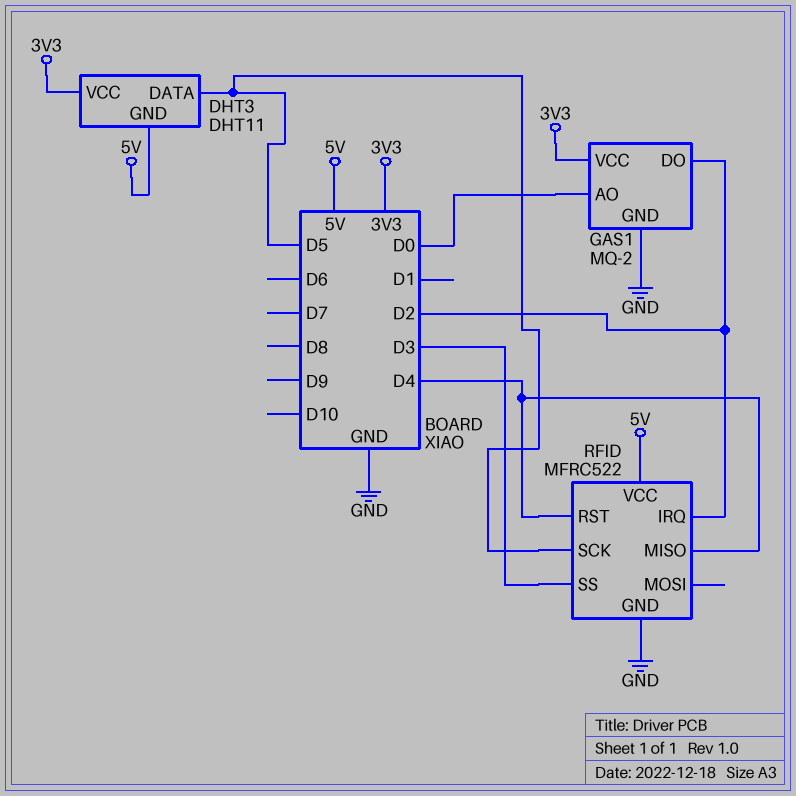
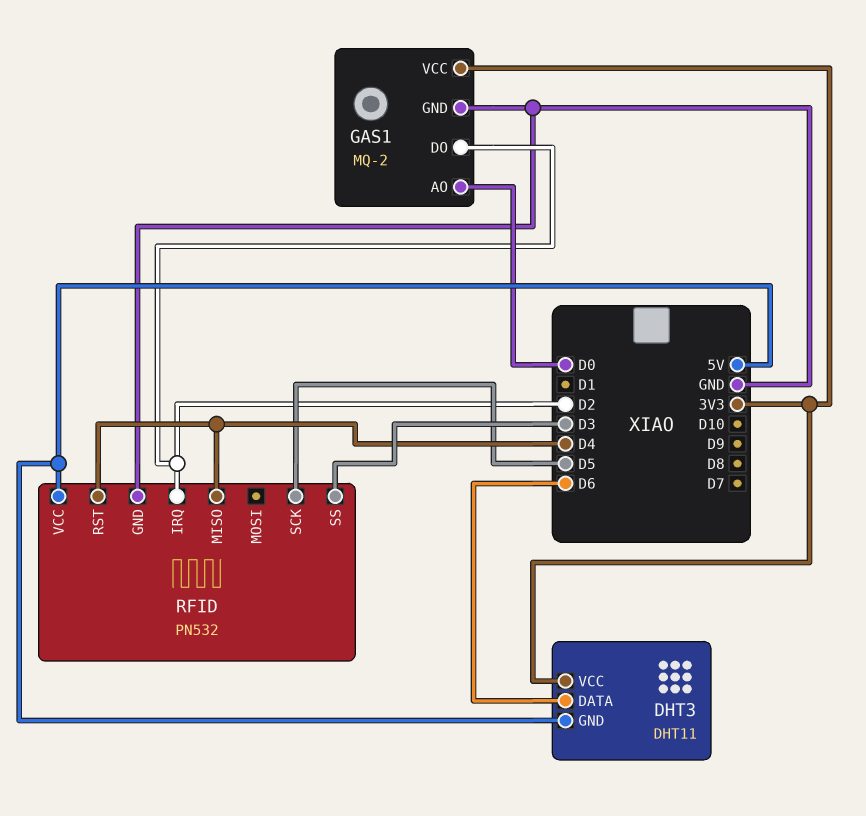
DHT3 pin DATA: D5 -> D6
RFID: MFRC522 -> PN532

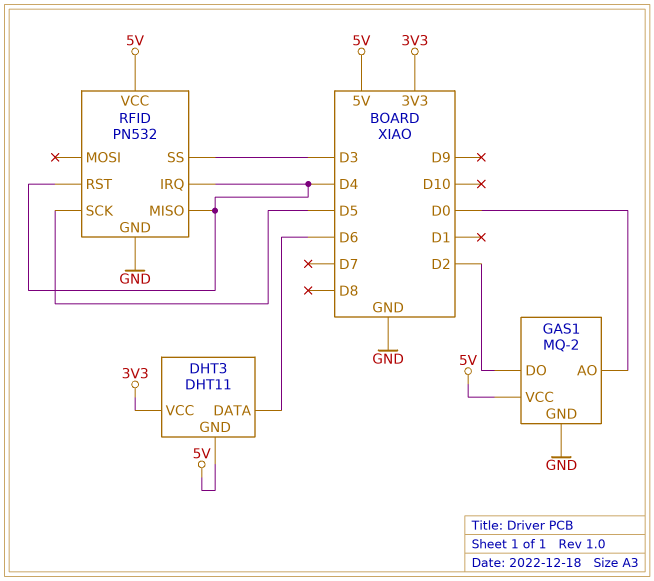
GAS1 pin VCC: 3V3 -> 5V
RFID pin IRQ: D2 -> D4

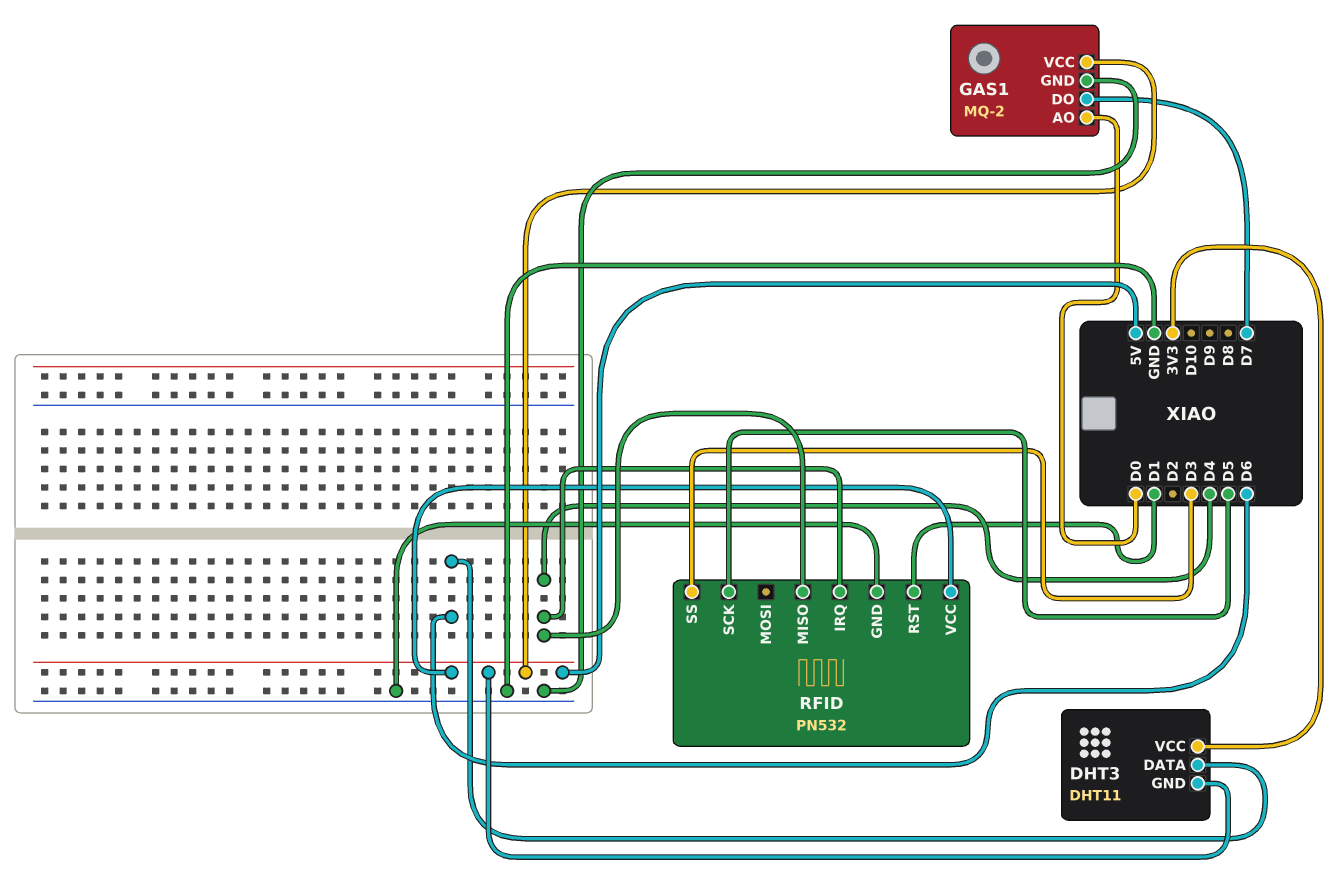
GAS1 pin DO: D2 -> D7
RFID pin RST: D4 -> D1

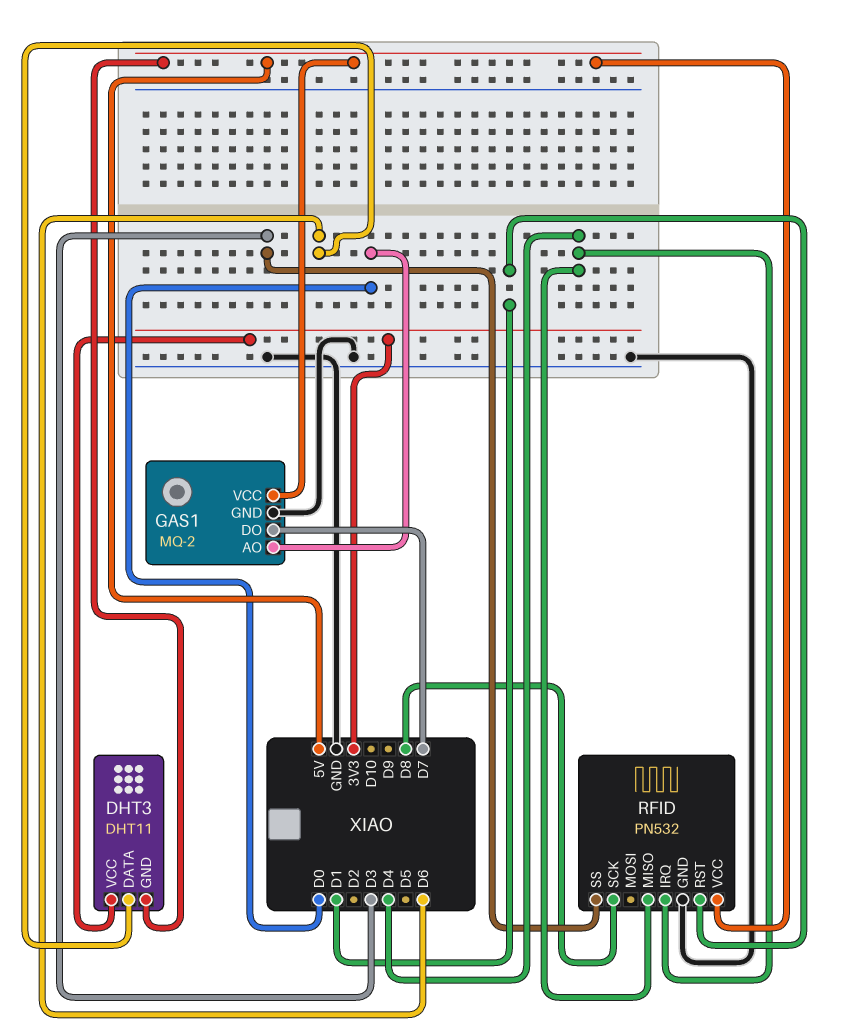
RFID pin SCK: D5 -> D8

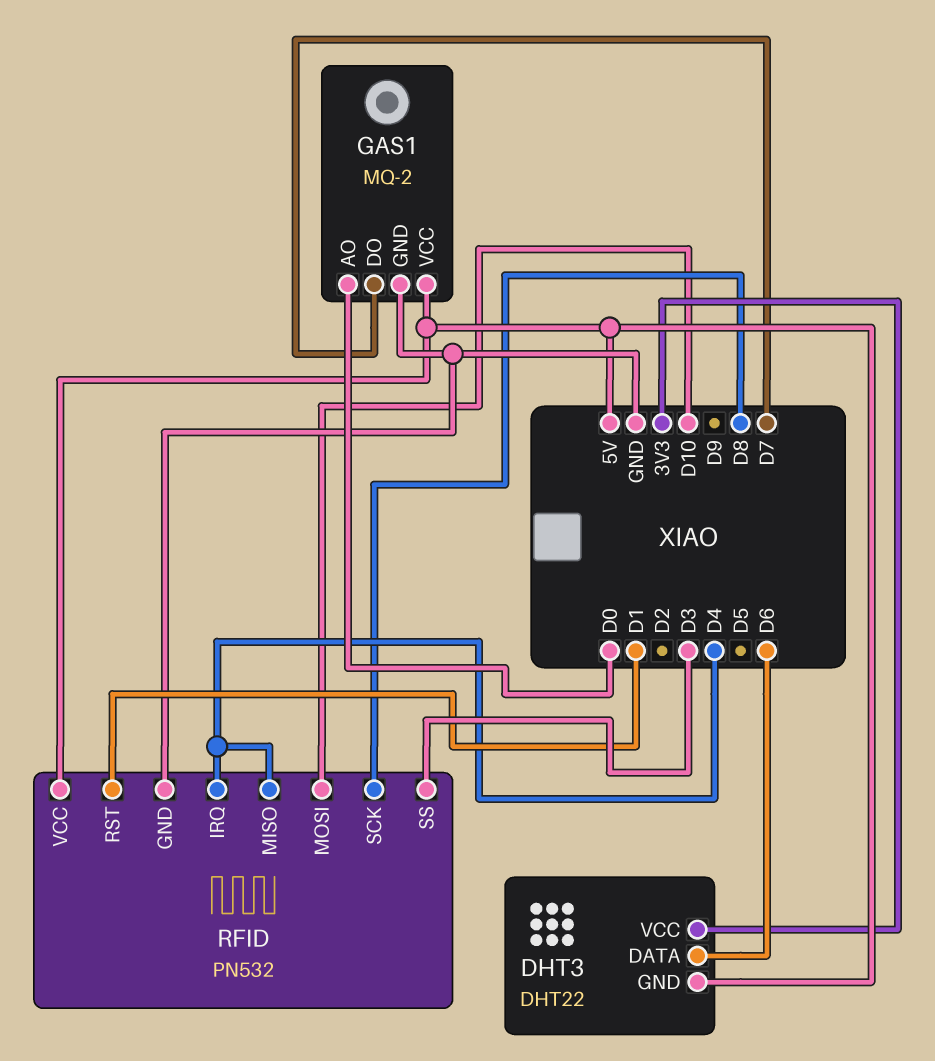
DHT3: DHT11 -> DHT22
RFID pin MOSI: none -> D10

